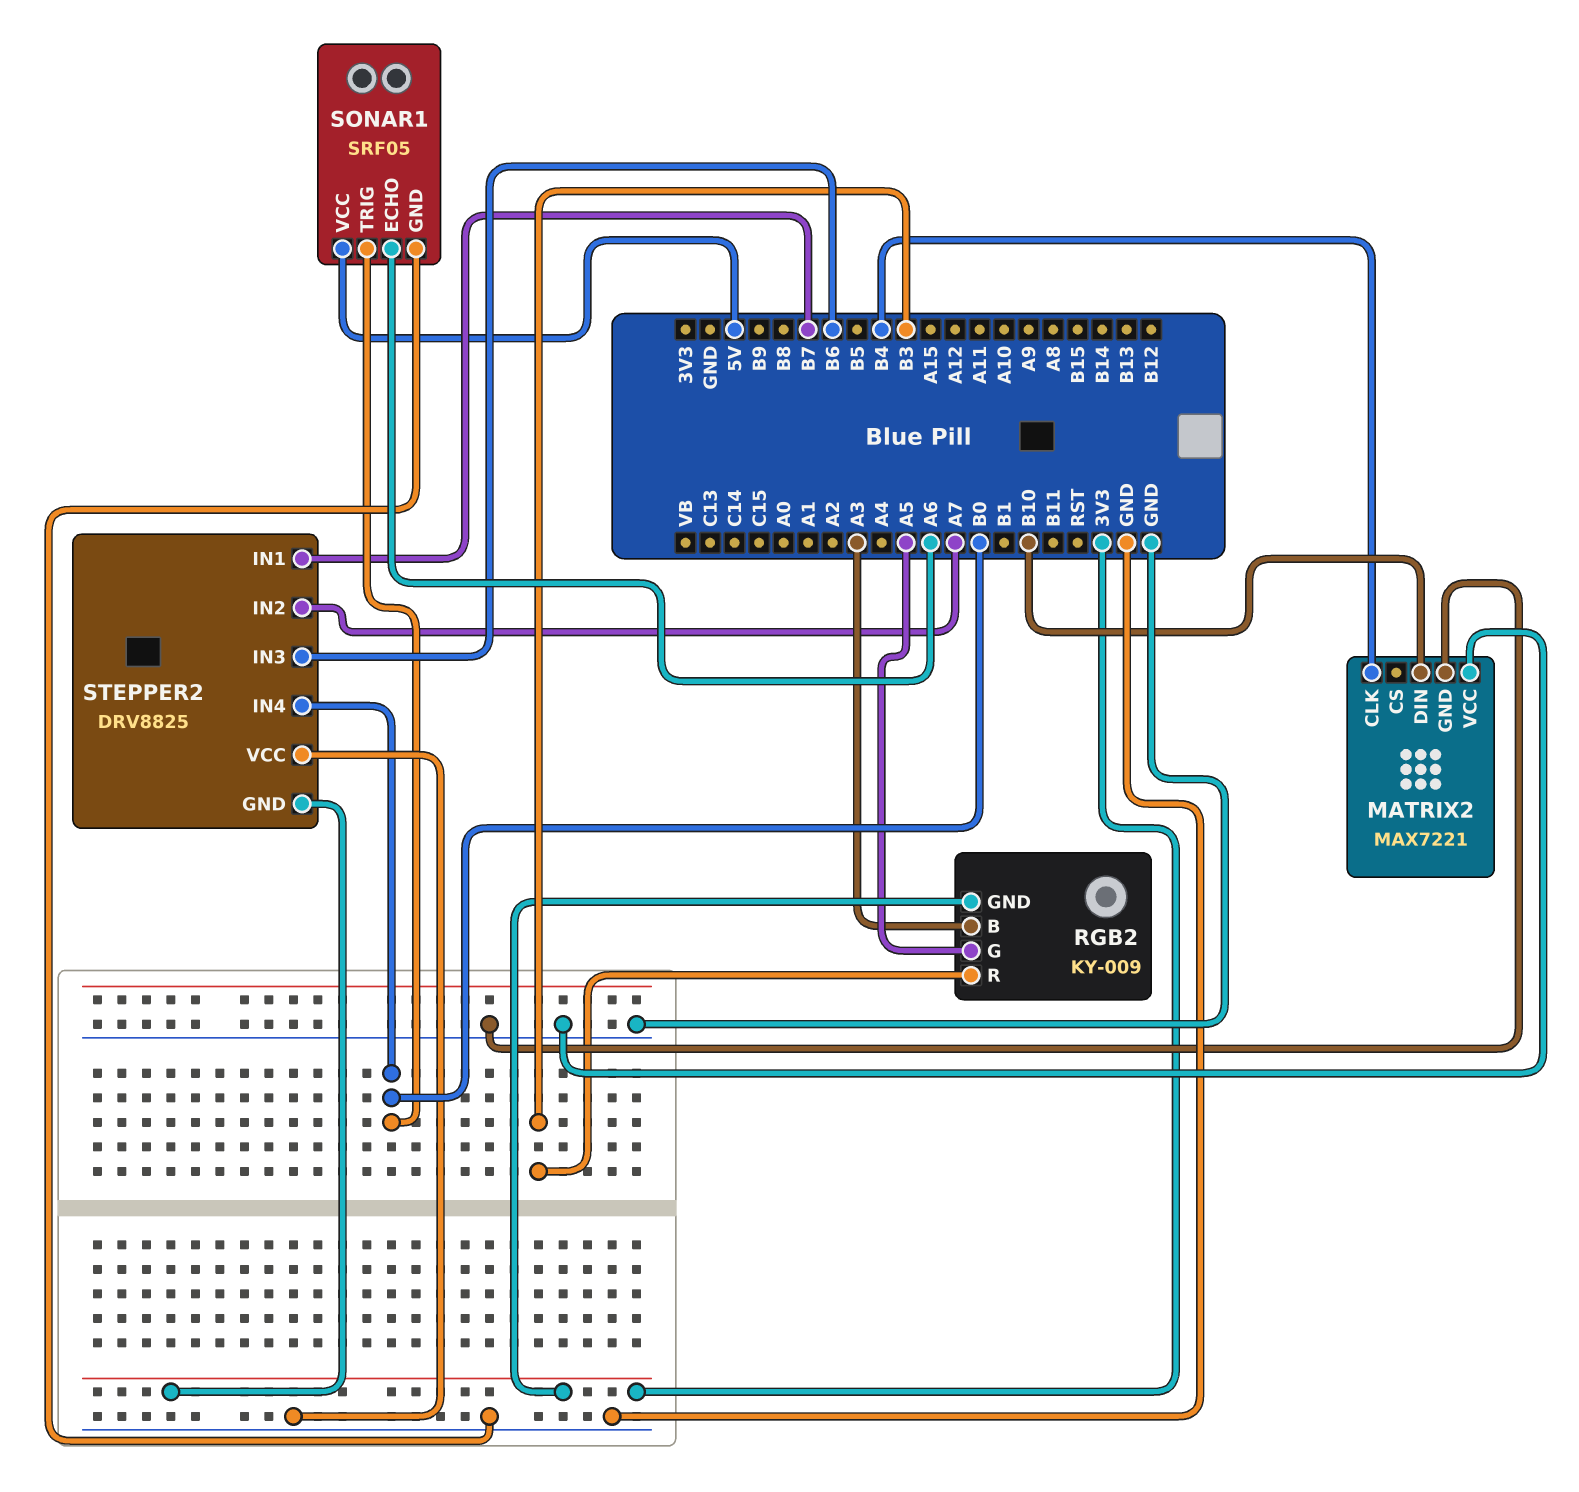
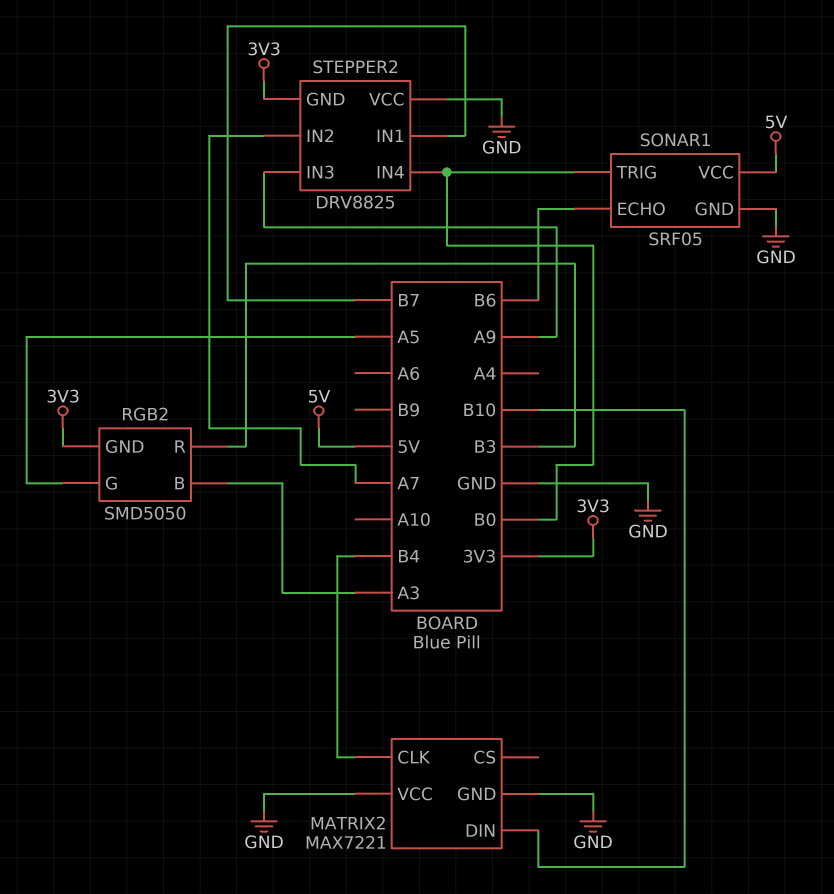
RGB2: KY-009 -> SMD5050
SONAR1 pin ECHO: A6 -> B6
STEPPER2 pin IN3: B6 -> A9

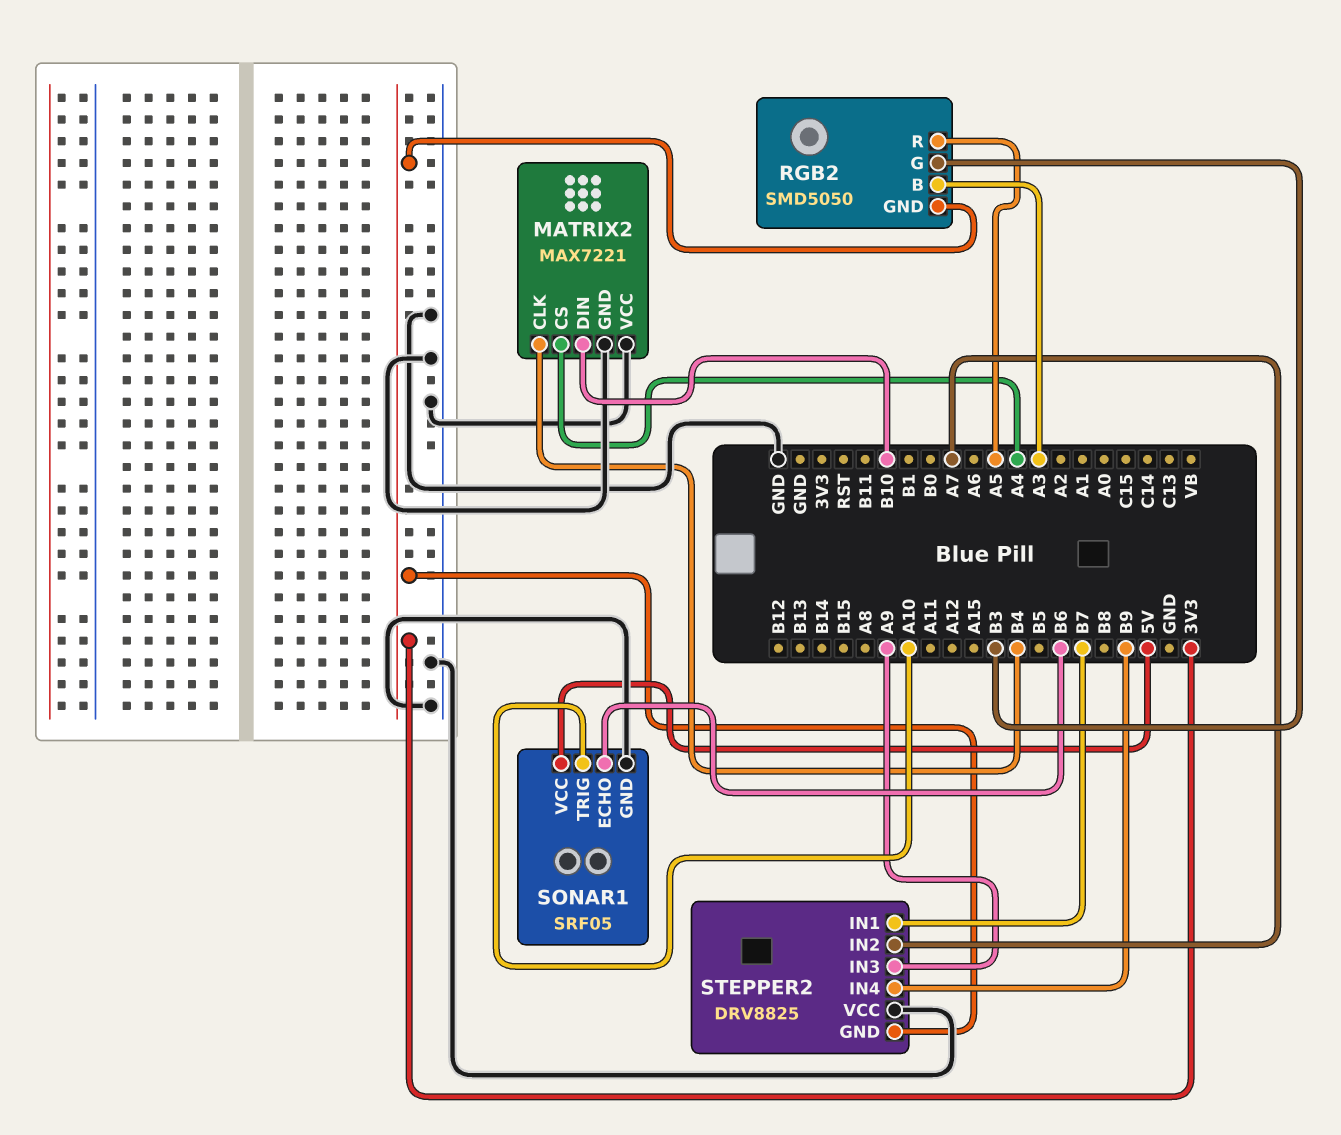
MATRIX2 pin CS: none -> A4
RGB2 pin G: A5 -> B3
RGB2 pin R: B3 -> A5
SONAR1 pin TRIG: B0 -> A10
STEPPER2 pin IN4: B0 -> B9

